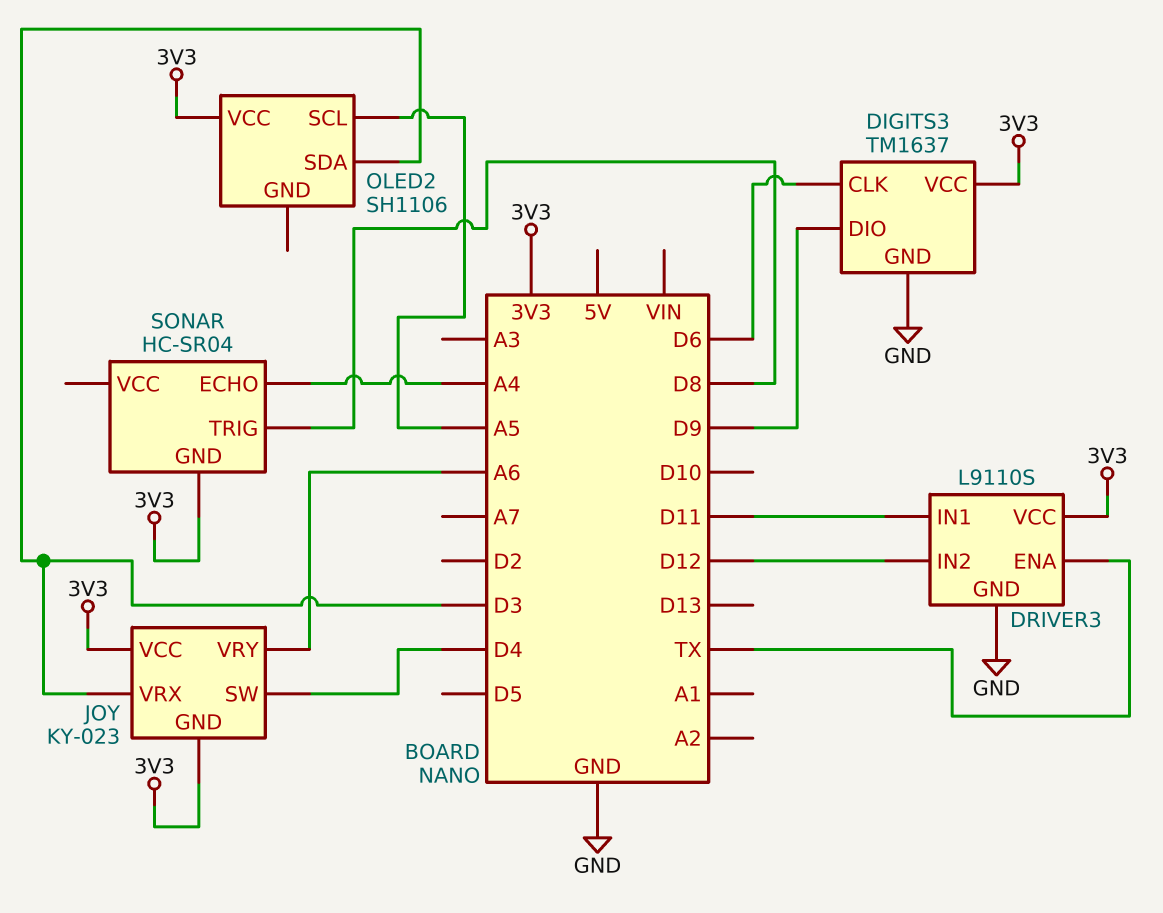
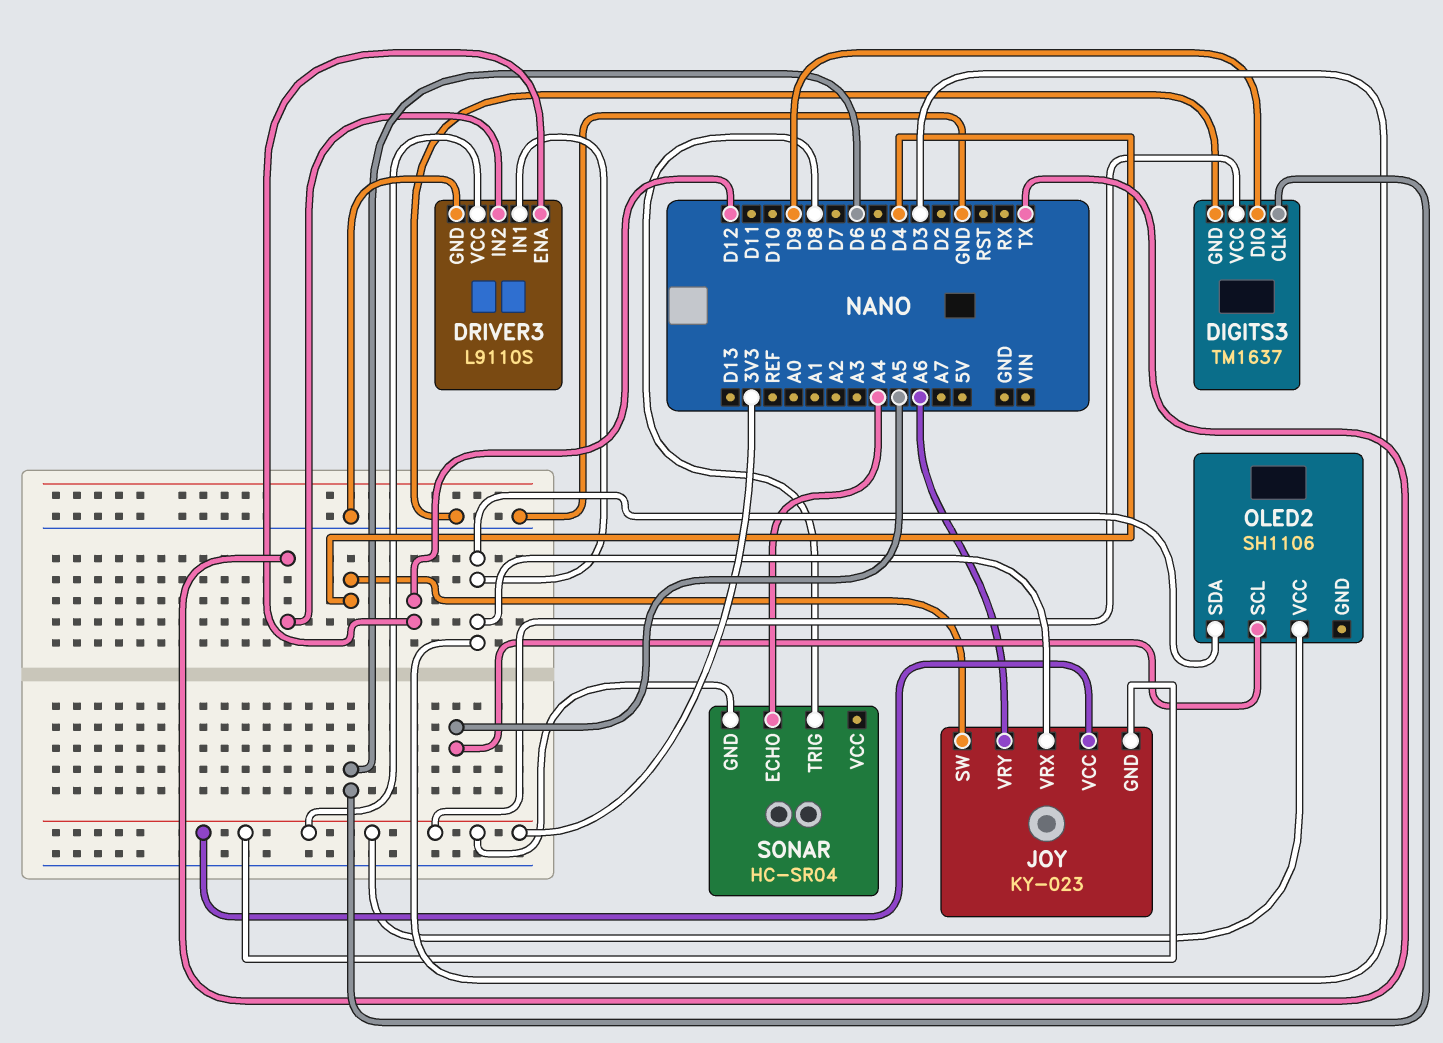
DRIVER3 pin ENA: TX -> D12
DRIVER3 pin IN1: D11 -> D3
DRIVER3 pin IN2: D12 -> TX

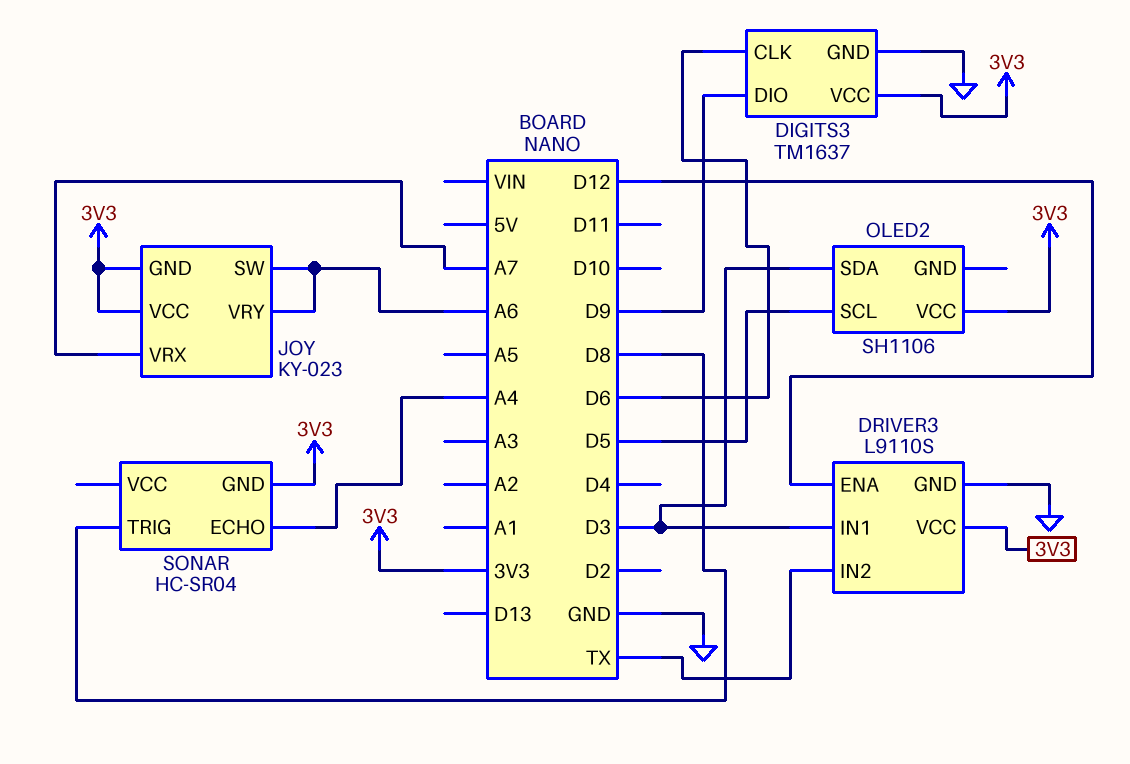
JOY pin SW: D4 -> A6
JOY pin VRX: D3 -> A7
OLED2 pin SCL: A5 -> D5

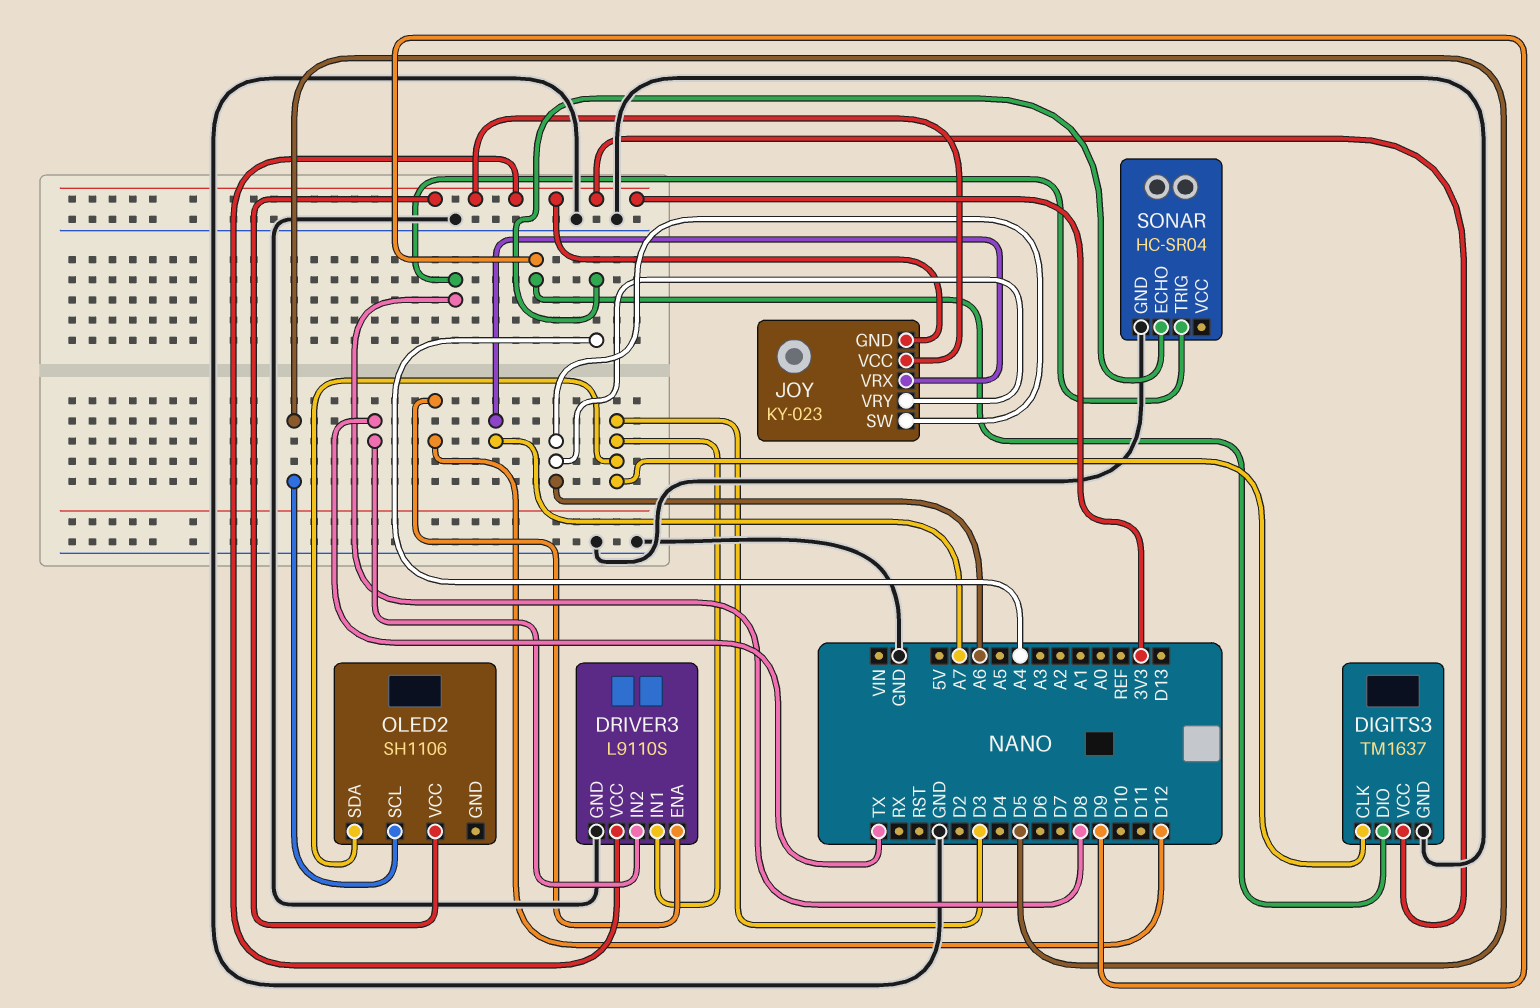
DIGITS3 pin CLK: D6 -> D3
SONAR pin GND: 3V3 -> GND

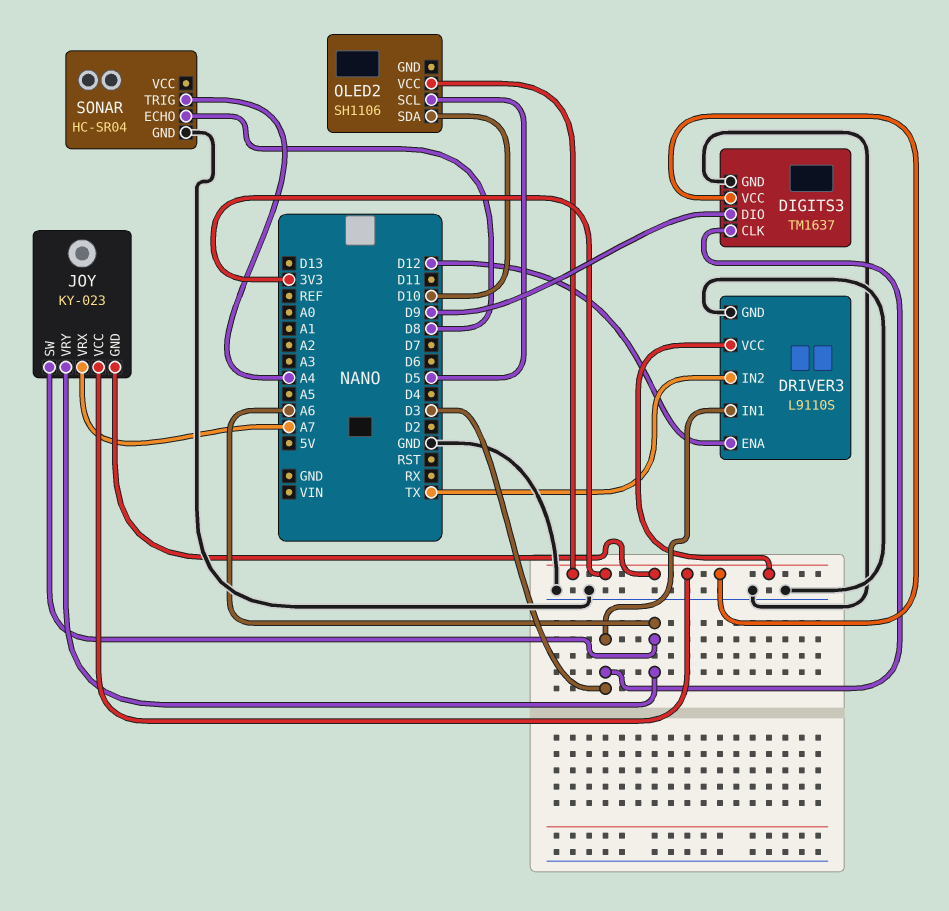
OLED2 pin SDA: D3 -> D10
SONAR pin ECHO: A4 -> D8
SONAR pin TRIG: D8 -> A4

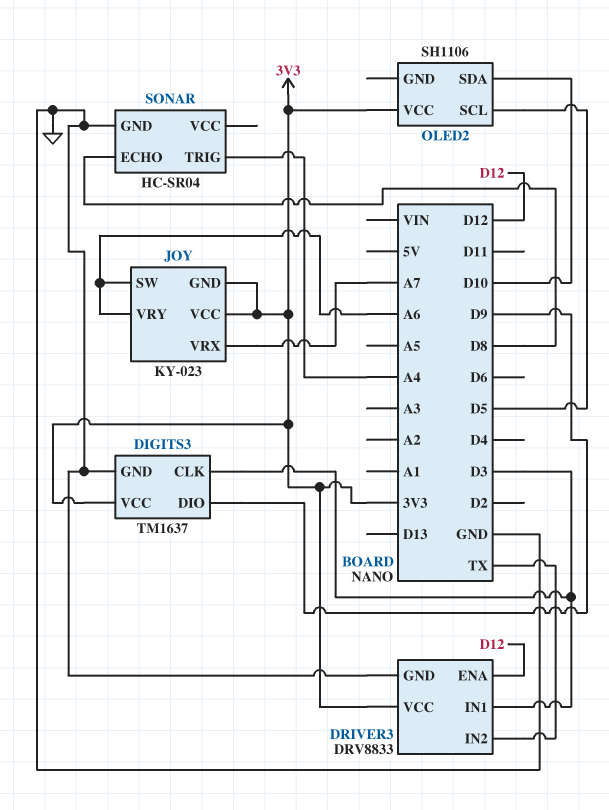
DRIVER3: L9110S -> DRV8833

